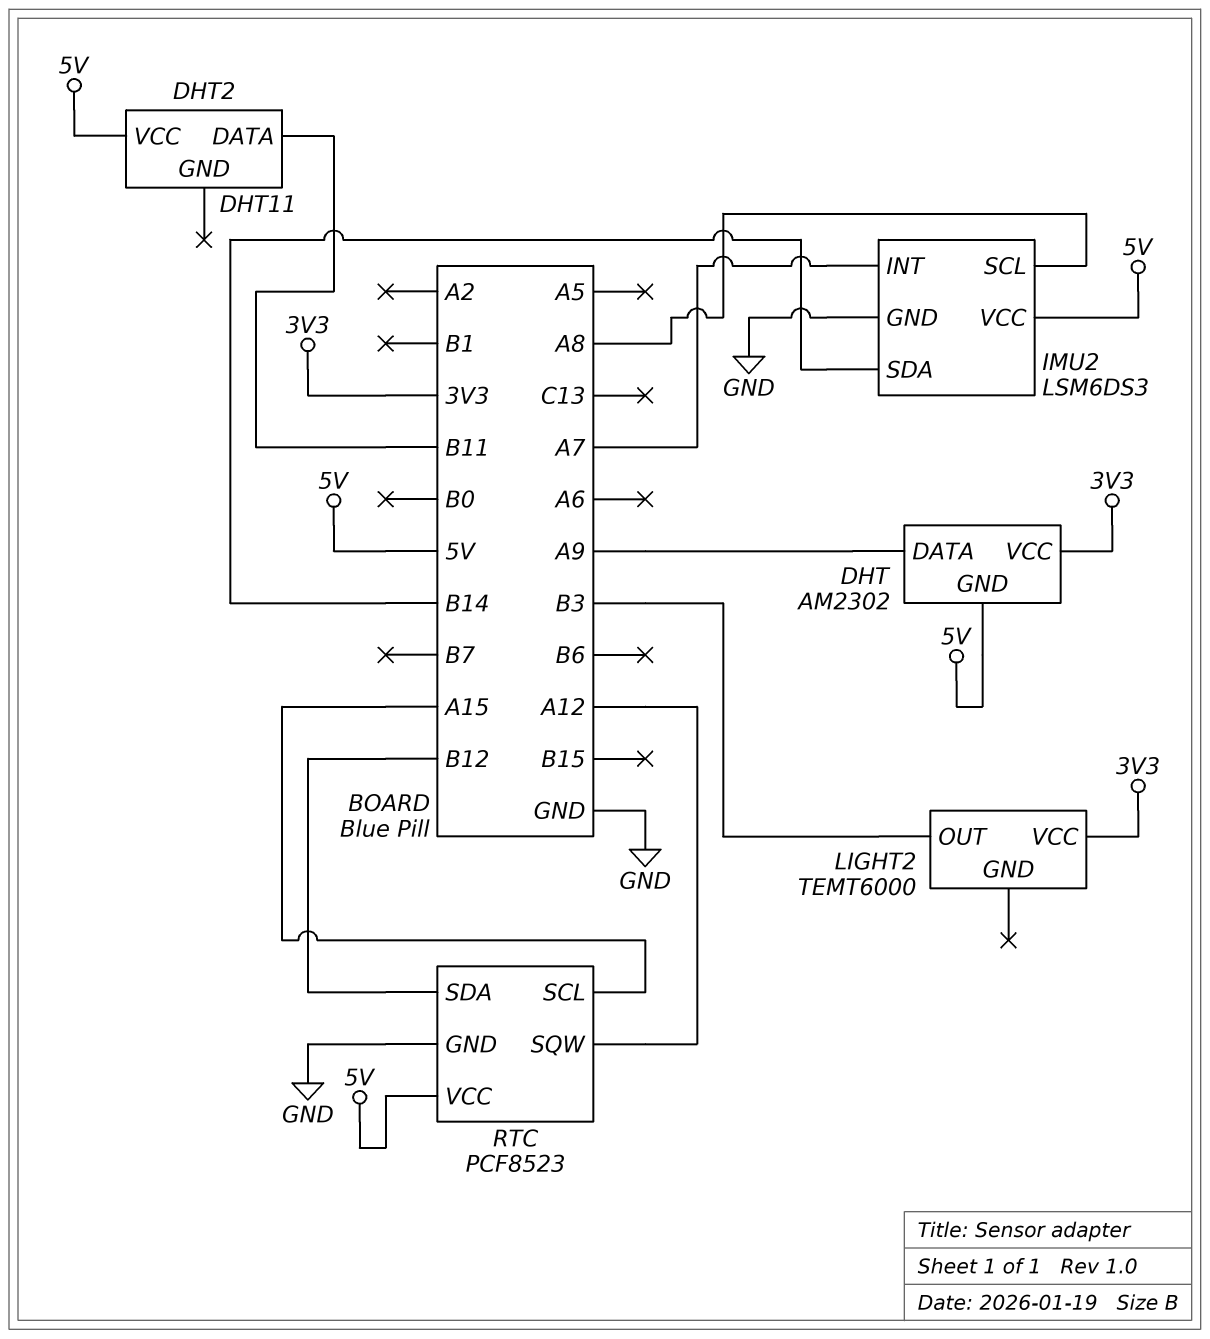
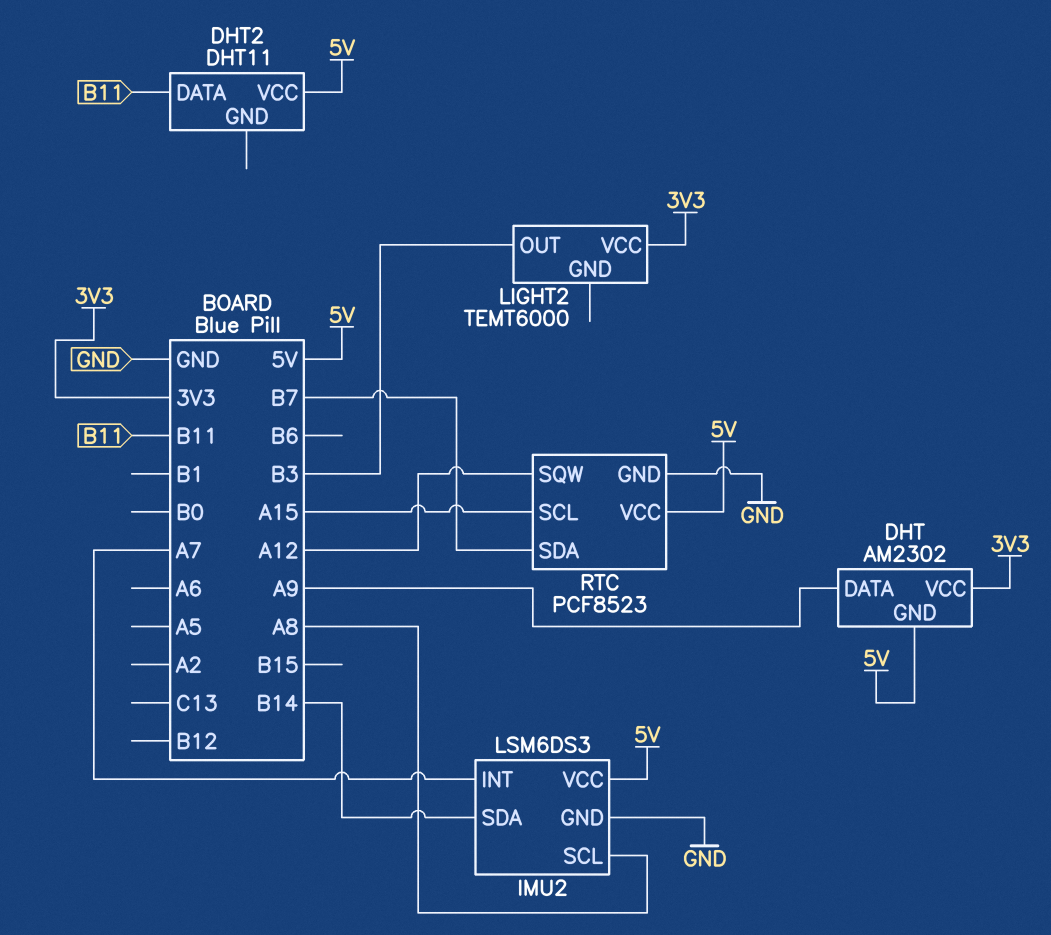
RTC pin SDA: B12 -> B7

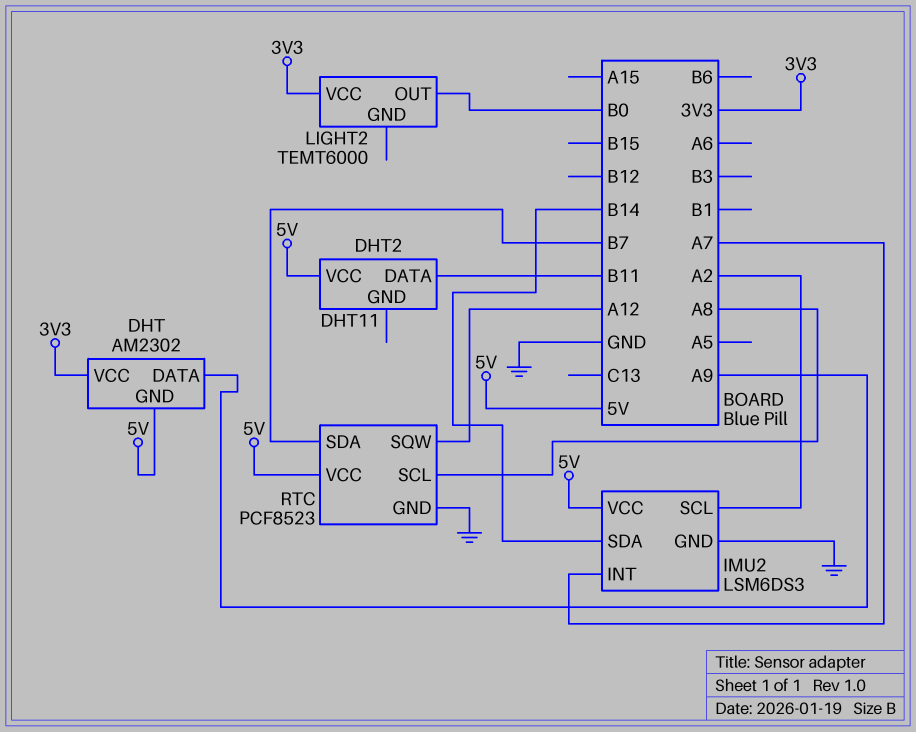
IMU2 pin SCL: A8 -> A2
LIGHT2 pin OUT: B3 -> B0
RTC pin SCL: A15 -> A8

